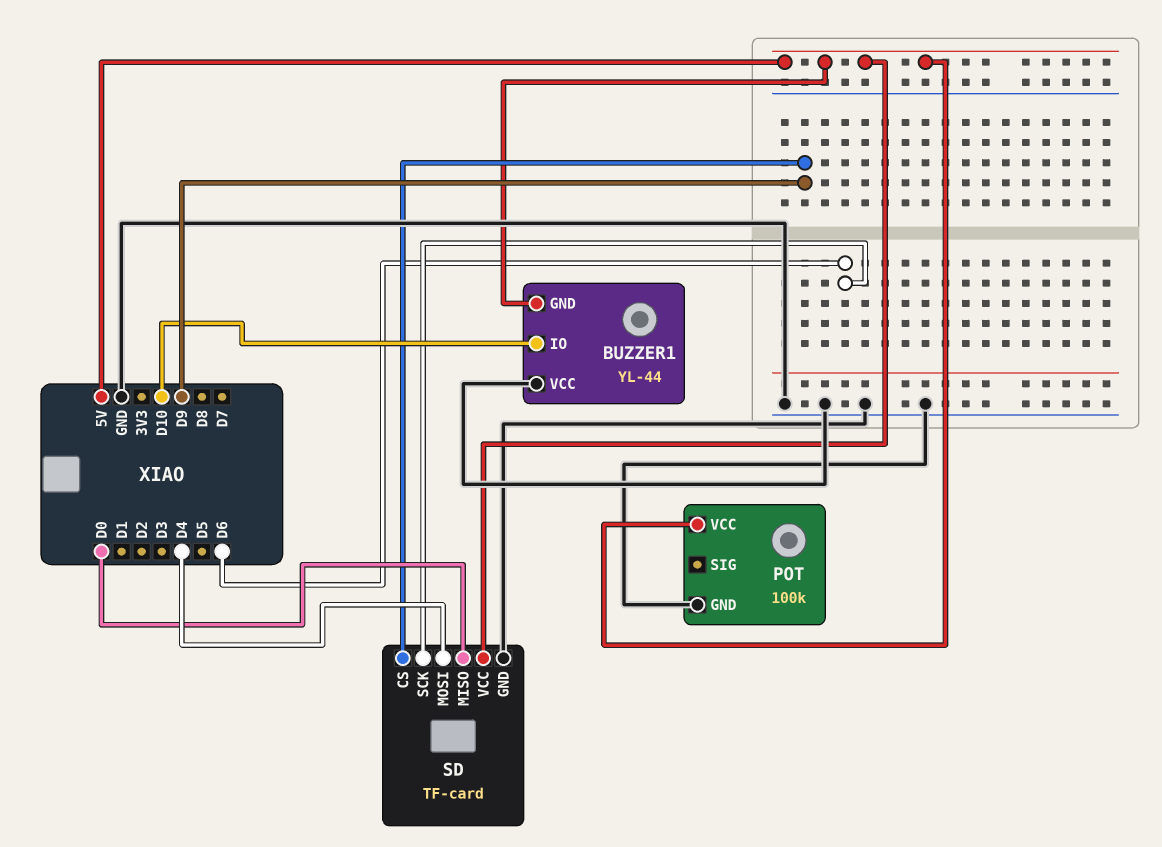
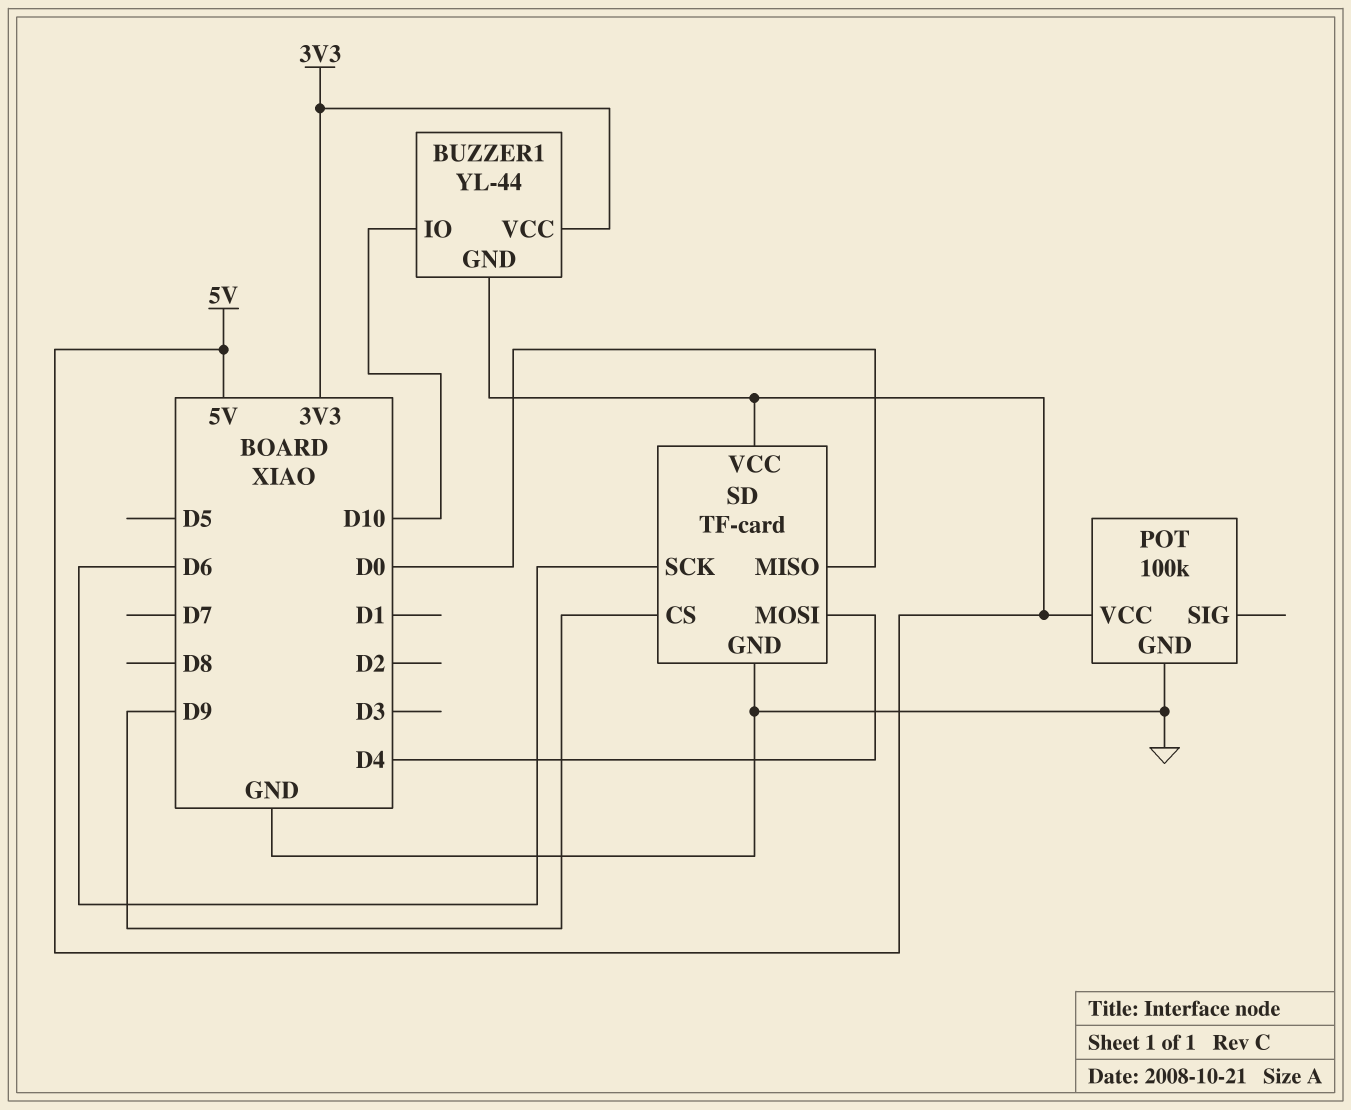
BUZZER1 pin VCC: GND -> 3V3

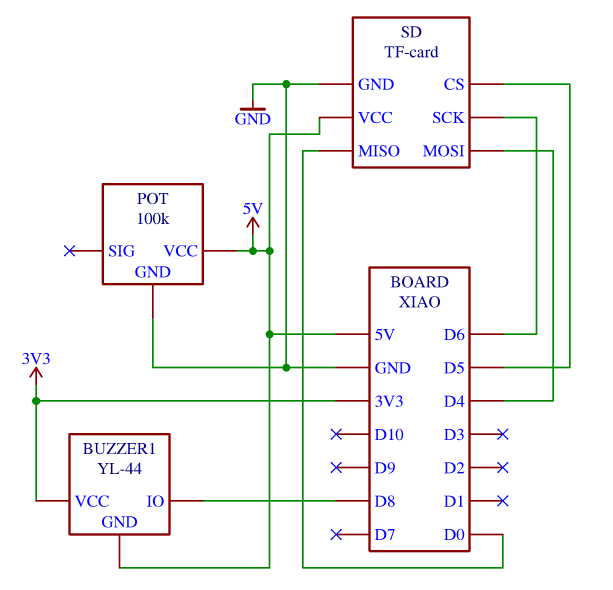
BUZZER1 pin IO: D10 -> D8
SD pin CS: D9 -> D5

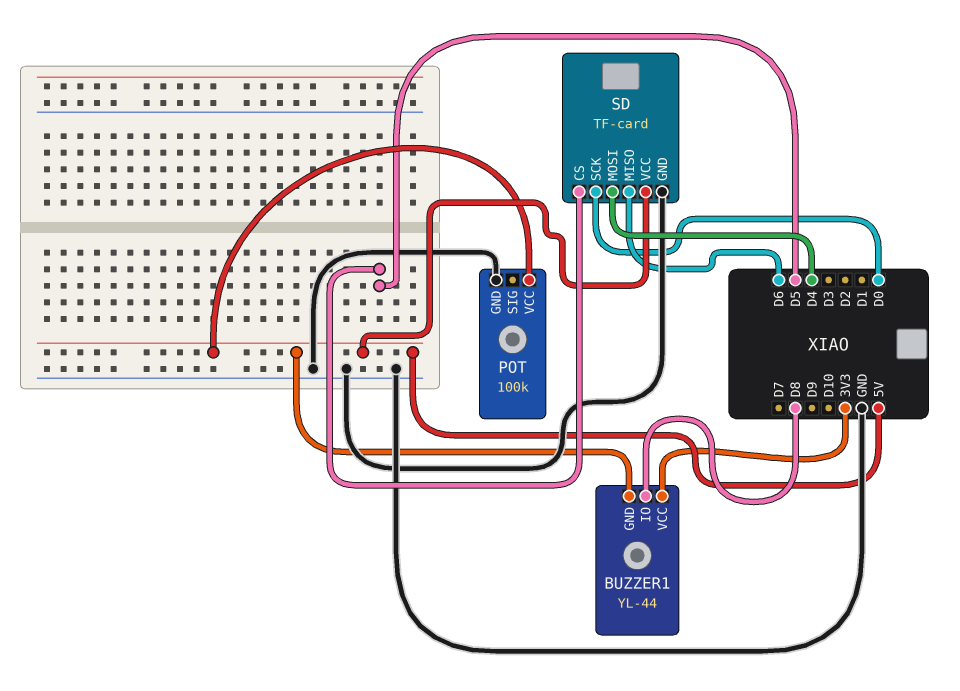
SD pin MISO: D0 -> D6
SD pin SCK: D6 -> D0

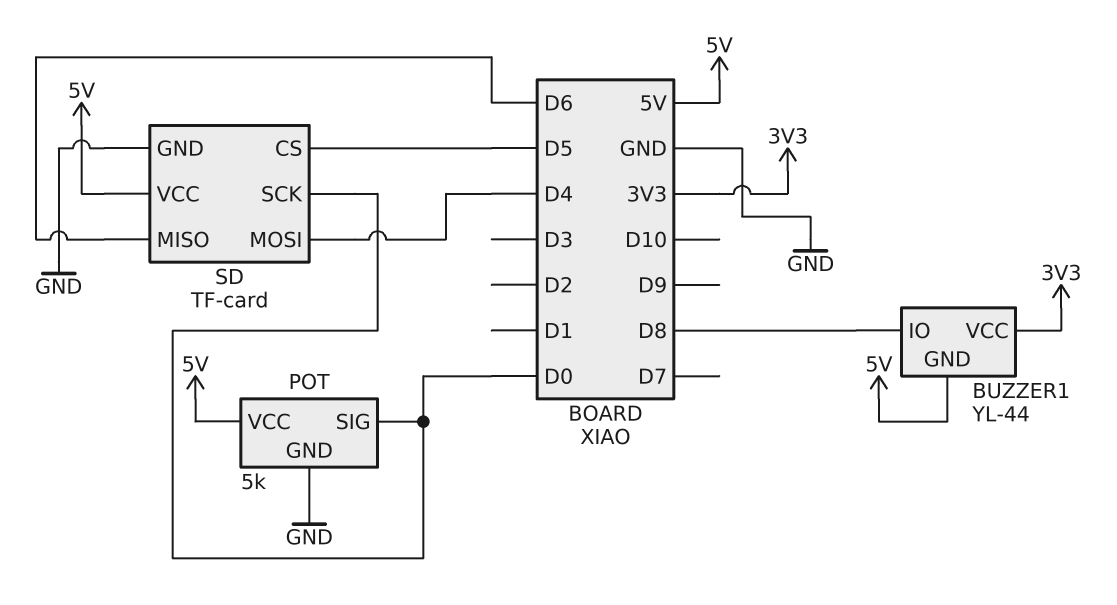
POT: 100k -> 5k
POT pin SIG: none -> D0

